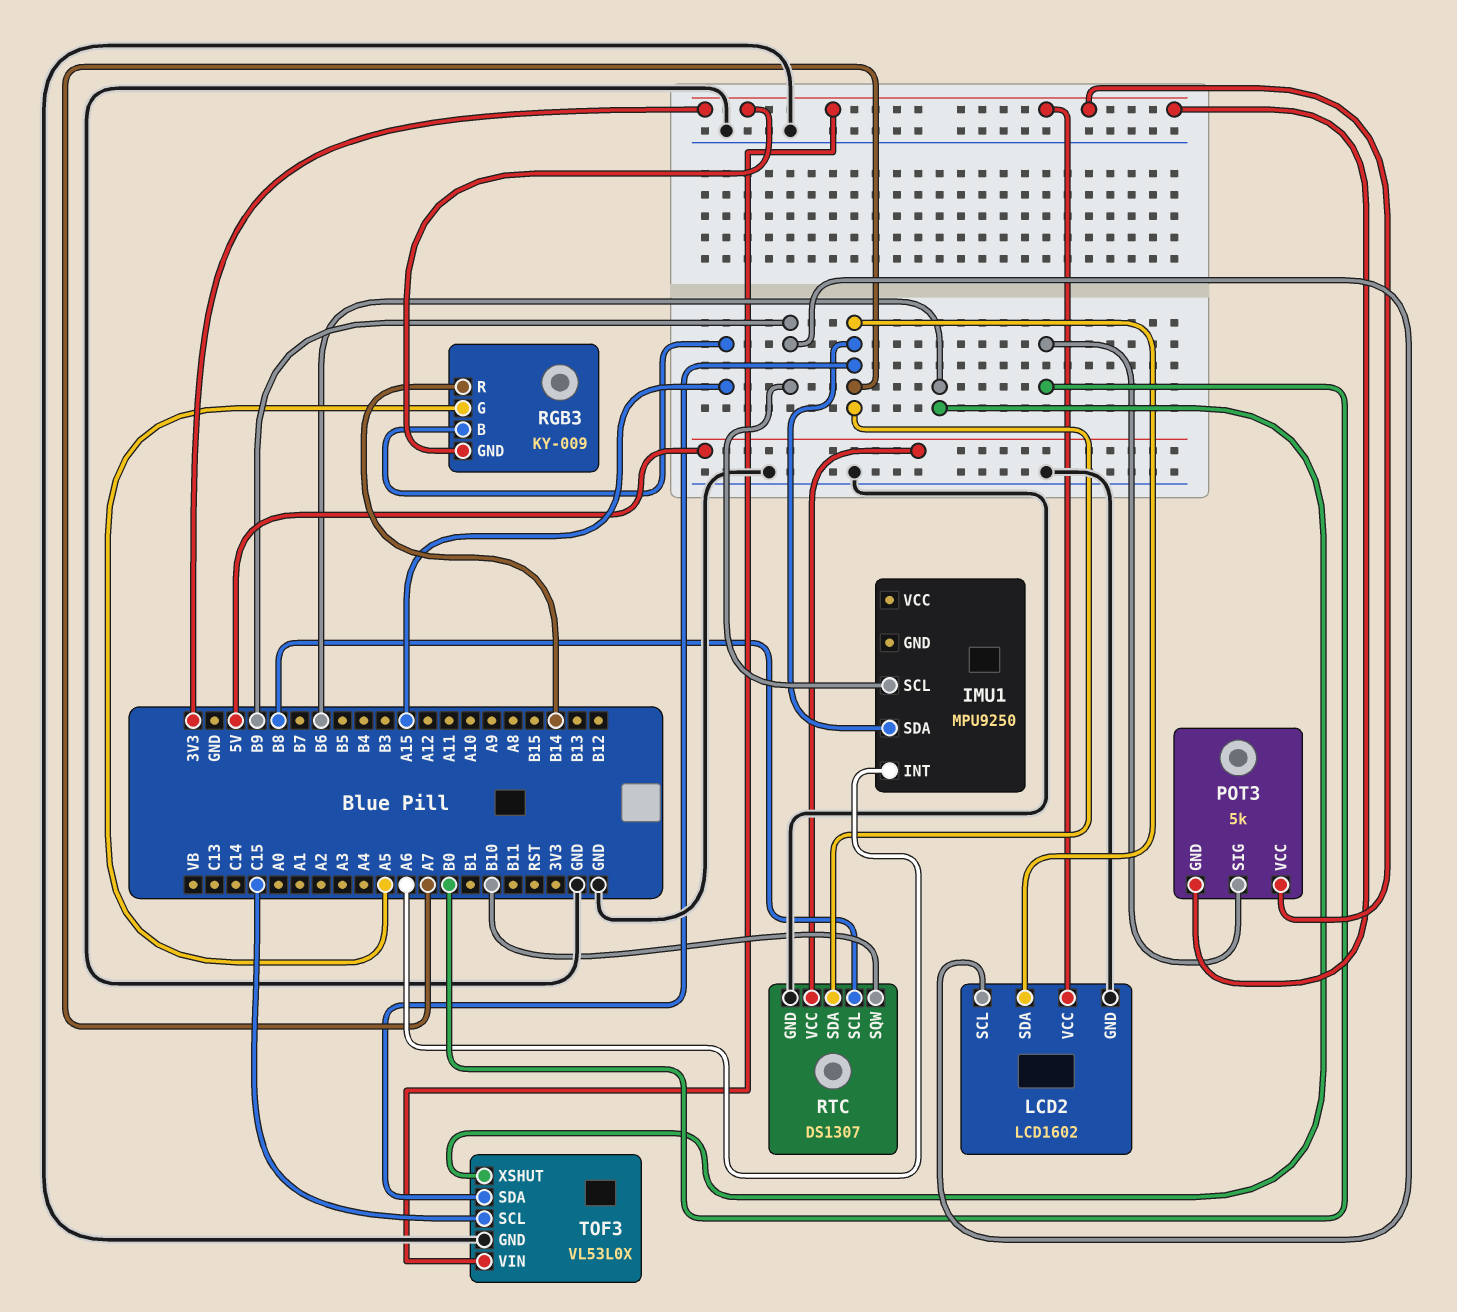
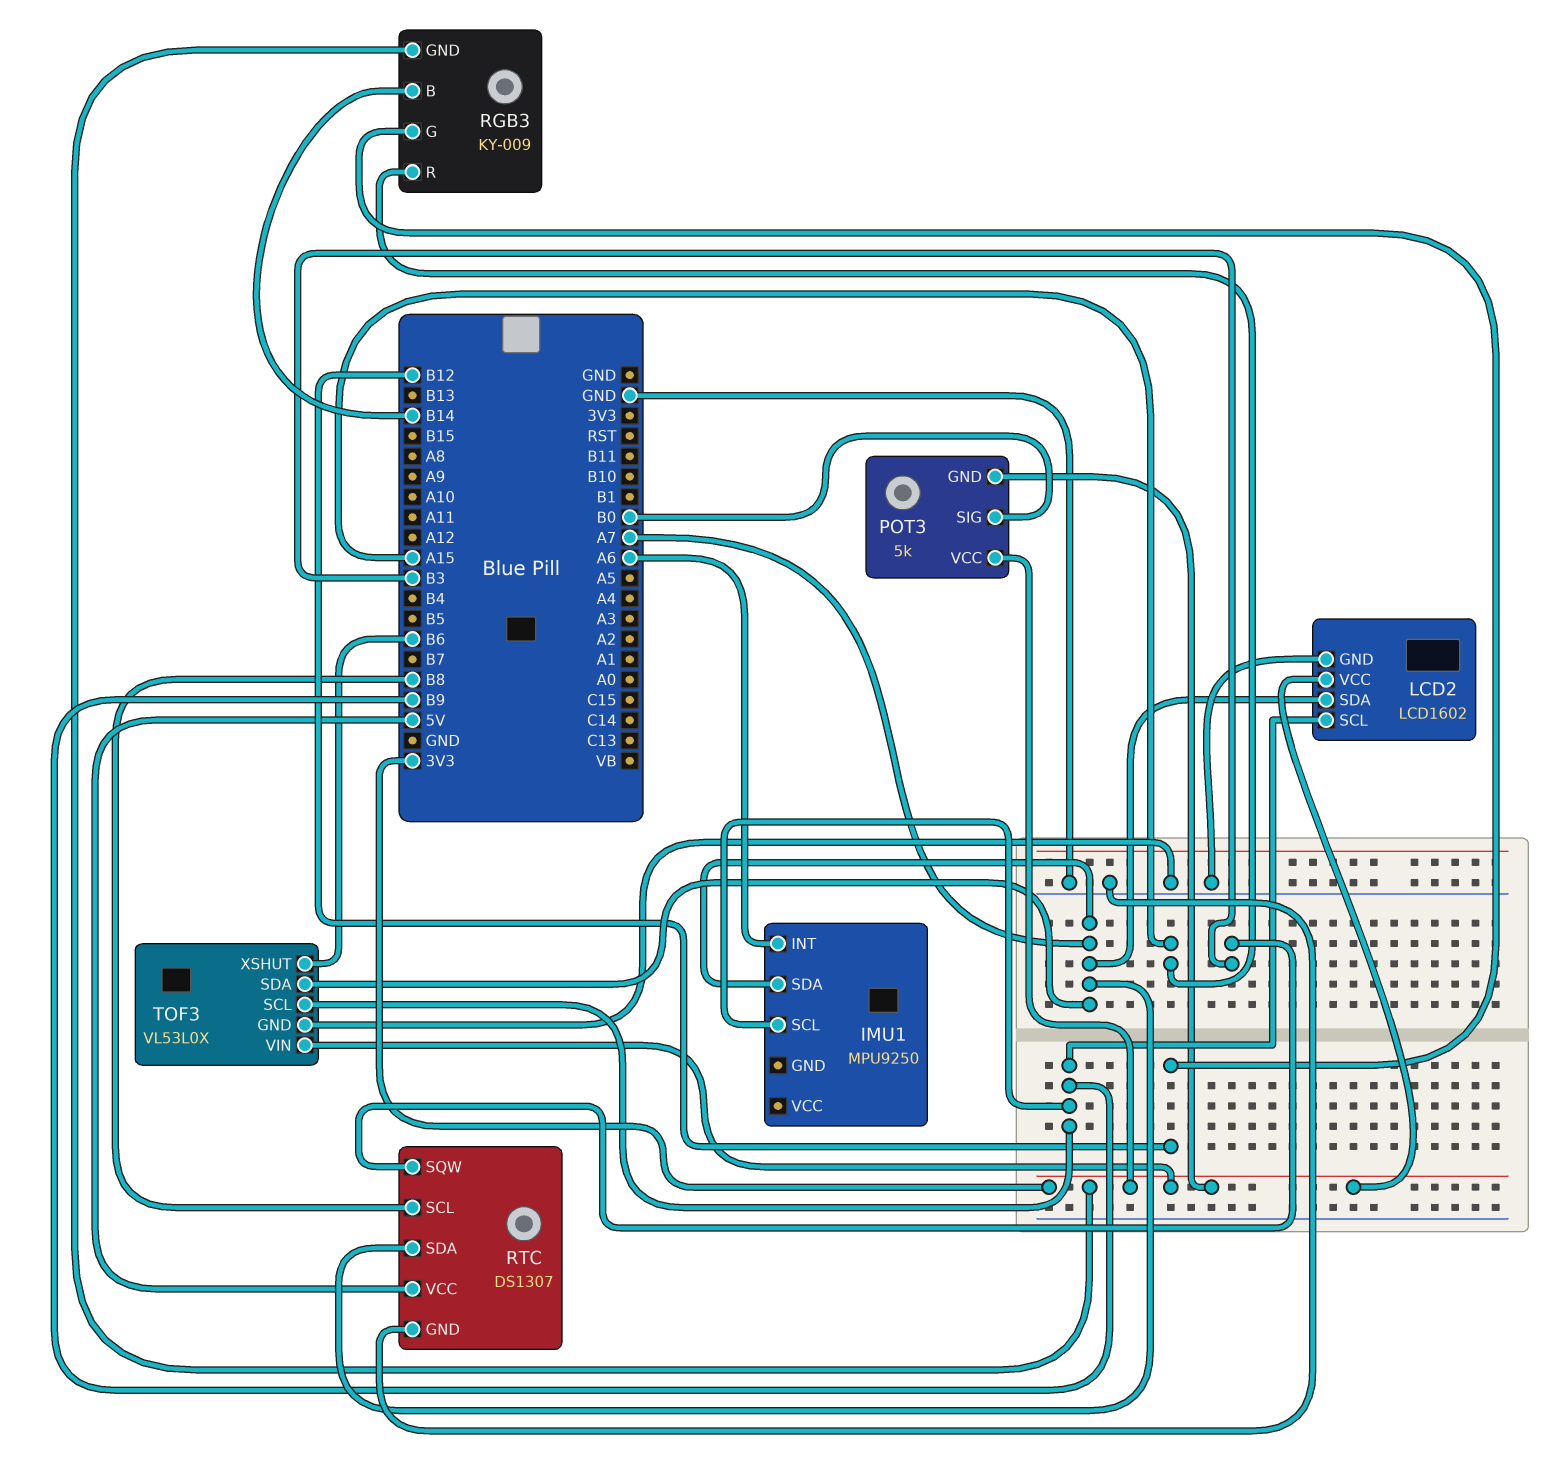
RGB3 pin B: A15 -> B14
RGB3 pin G: A5 -> B12
RGB3 pin R: B14 -> A15
RTC pin SQW: B10 -> B3
TOF3 pin SCL: C15 -> B9

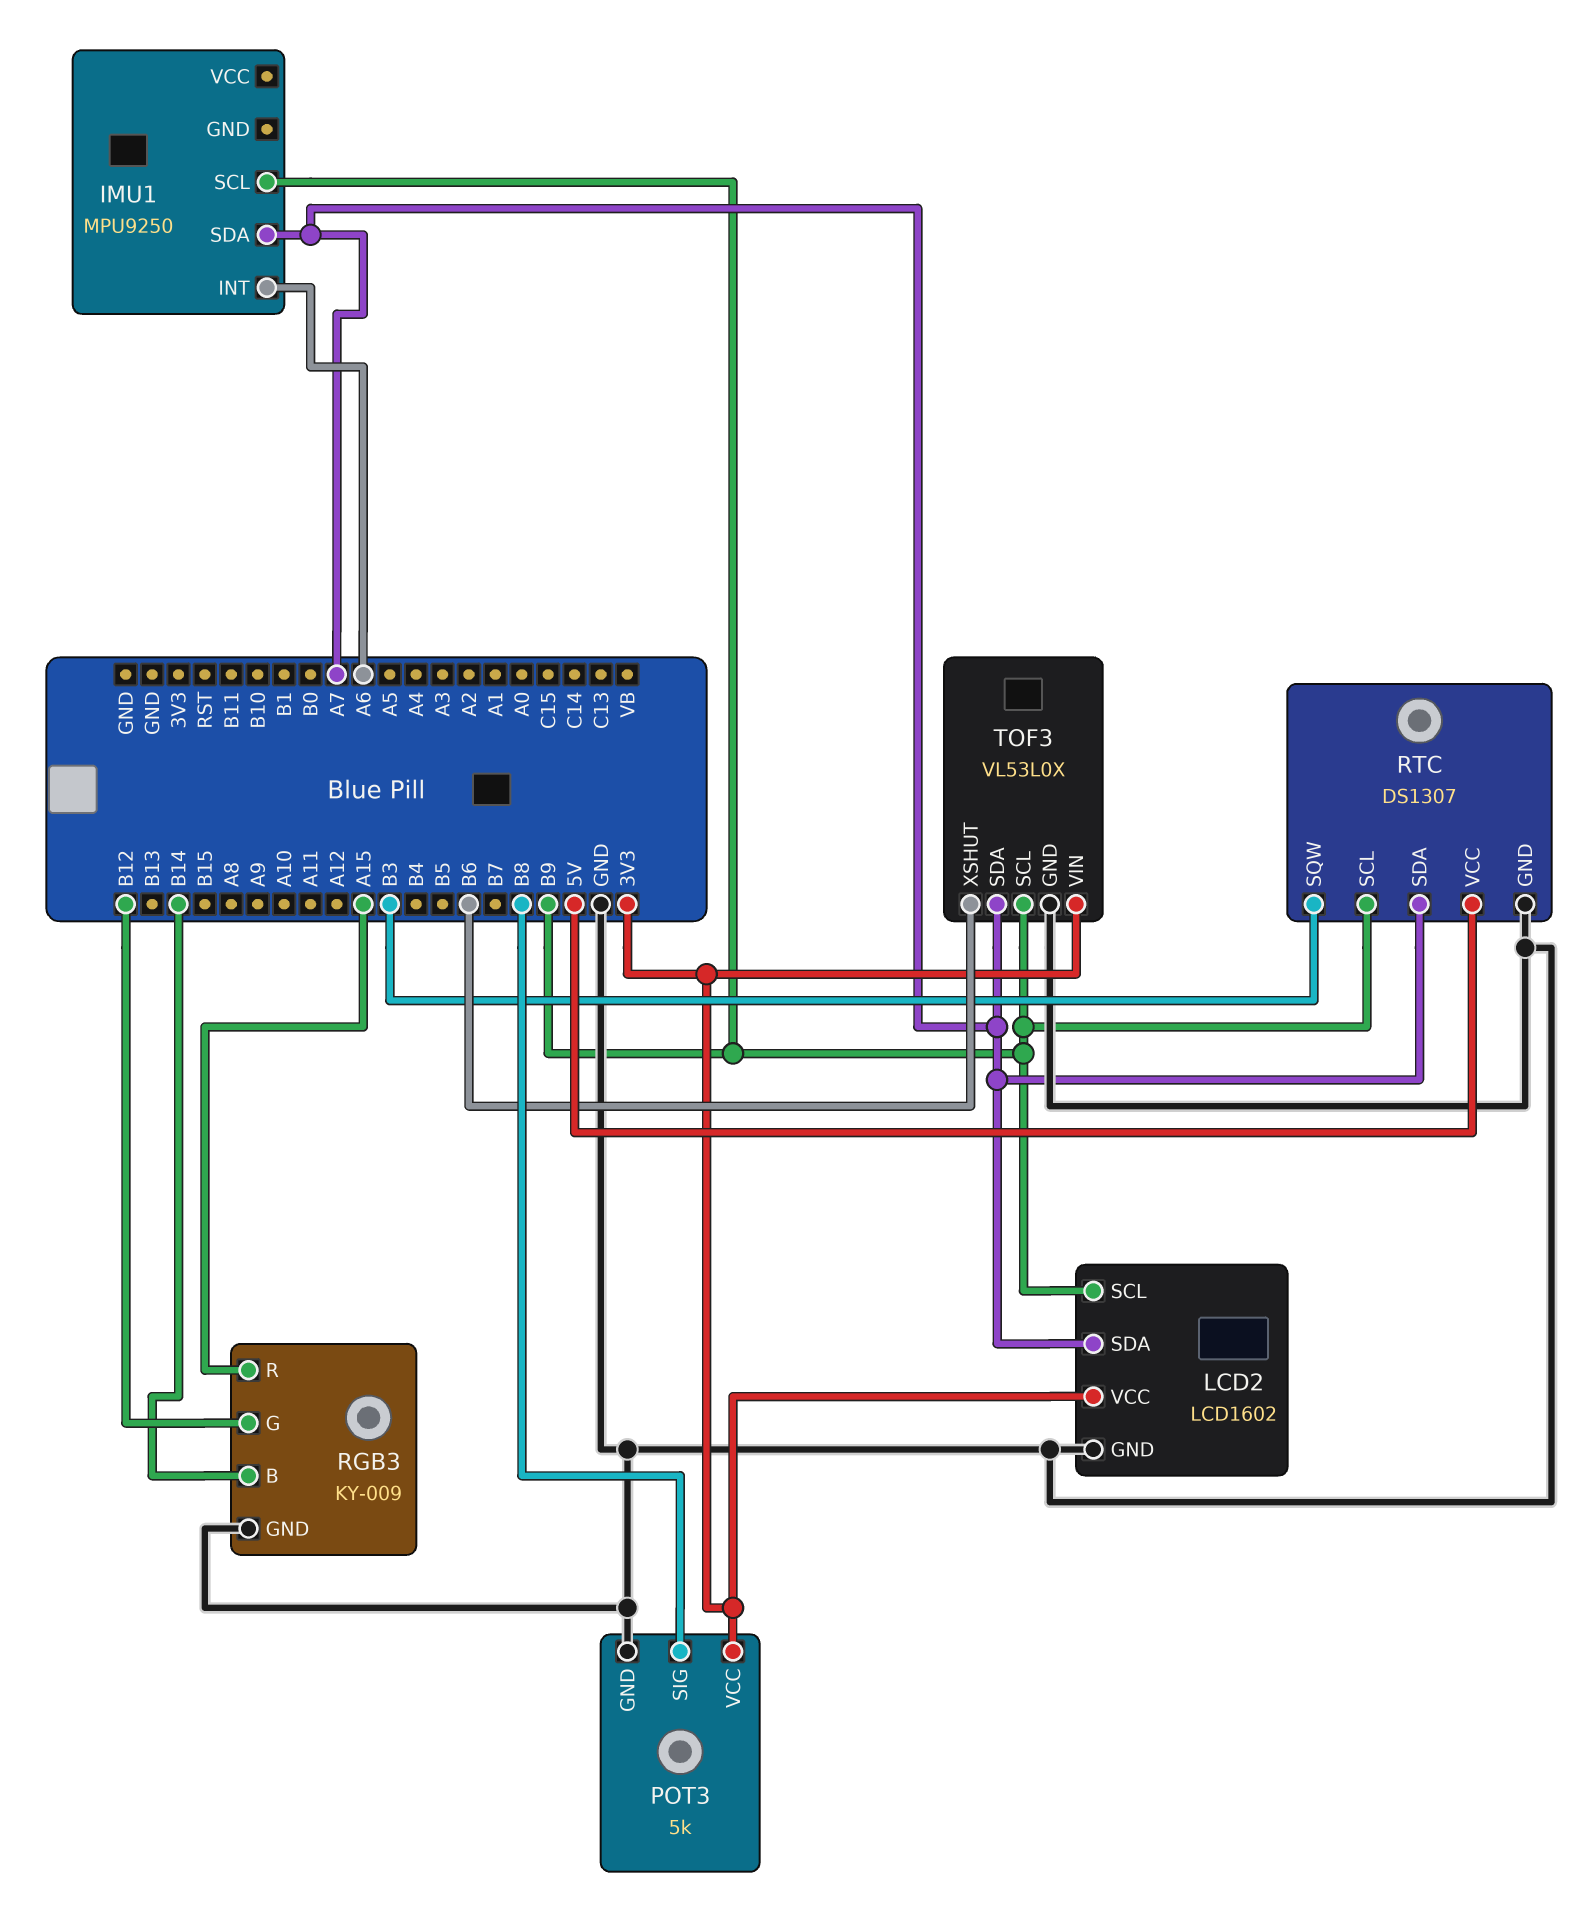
POT3 pin GND: 3V3 -> GND
POT3 pin SIG: B0 -> B8
RGB3 pin GND: 3V3 -> GND
RTC pin SCL: B8 -> B9

